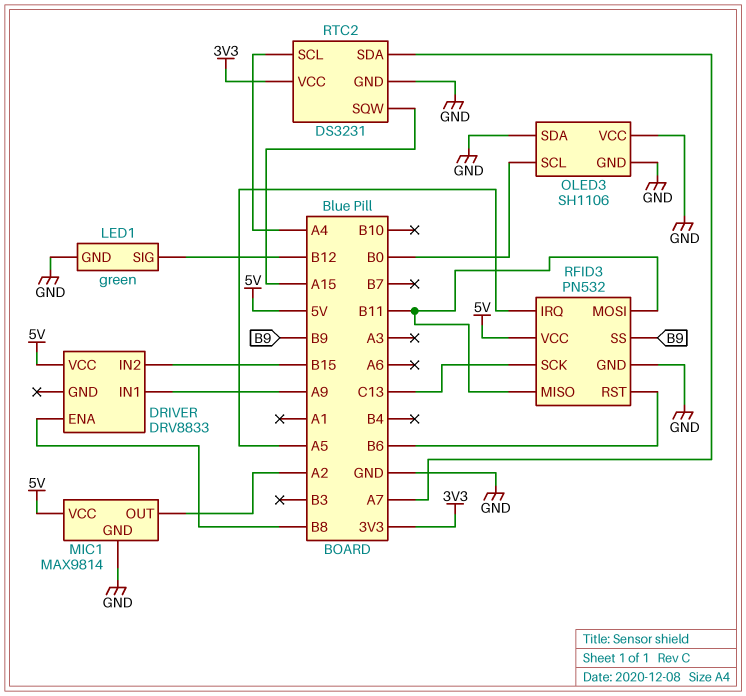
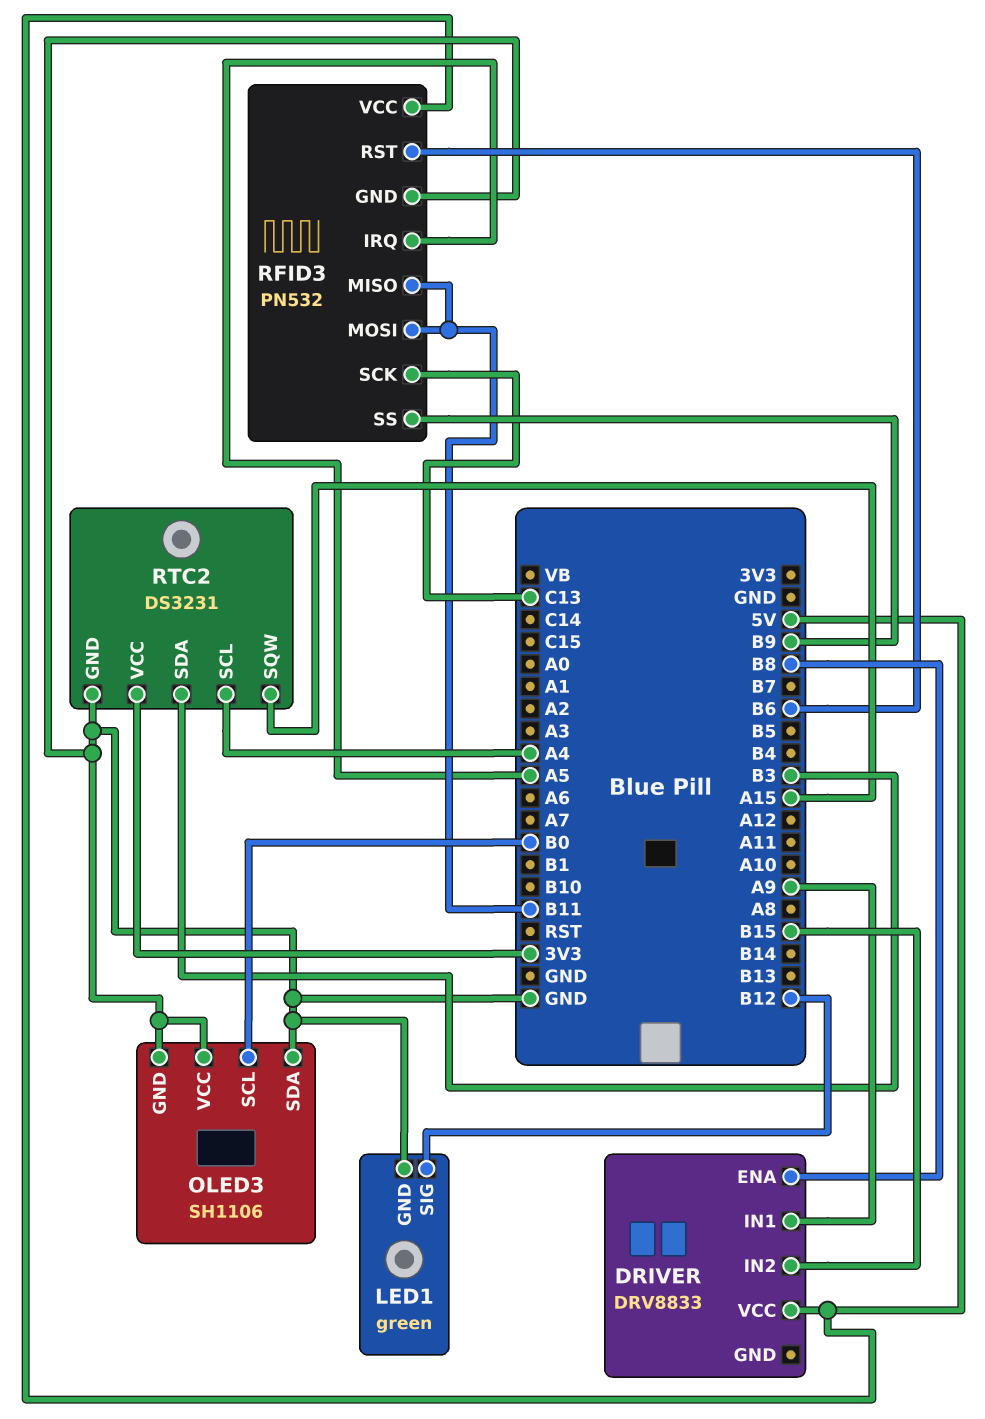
MIC1: MAX9814 -> none
MIC1 pin GND: GND -> none
MIC1 pin OUT: A2 -> none
MIC1 pin VCC: 5V -> none
RTC2 pin SDA: A7 -> B3

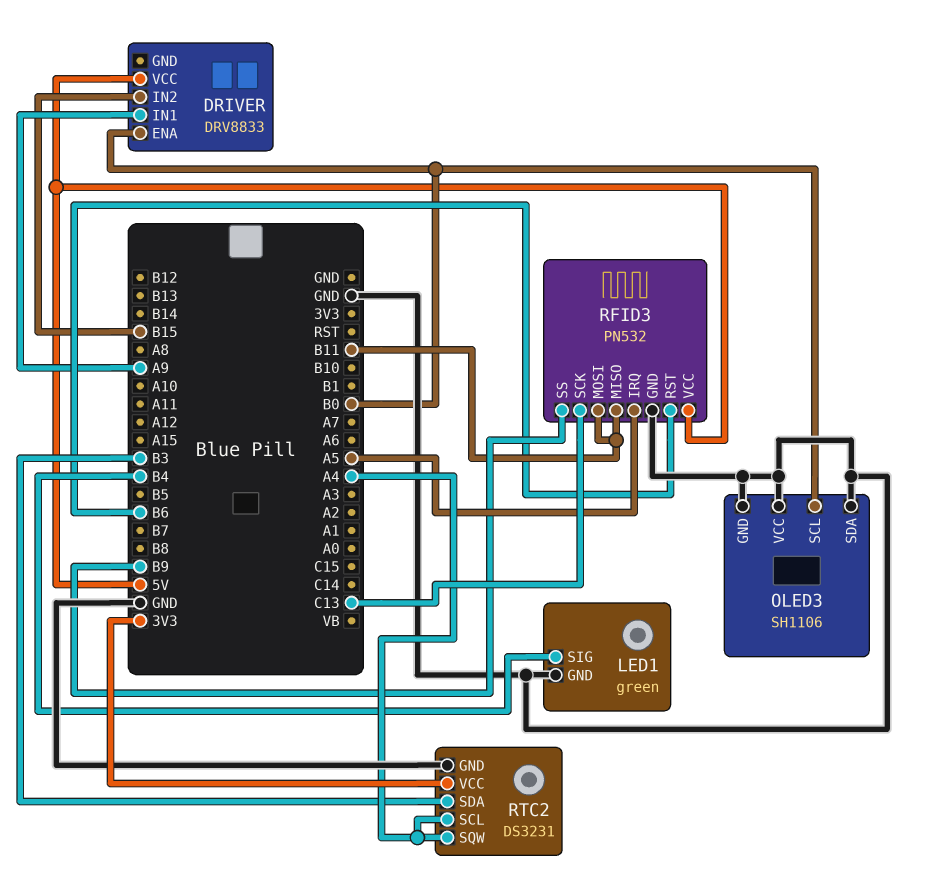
DRIVER pin ENA: B8 -> B0
LED1 pin SIG: B12 -> B4
RTC2 pin SQW: A15 -> A4

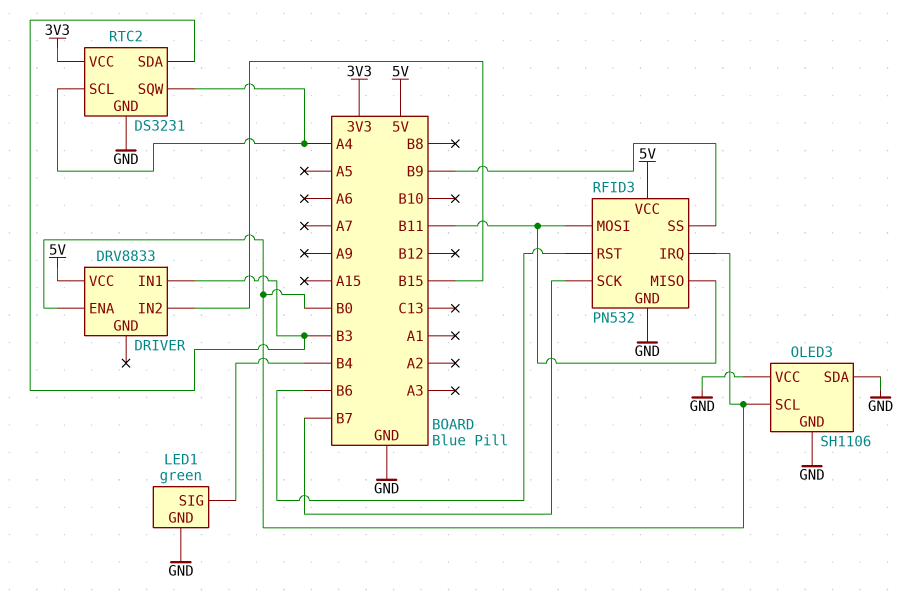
DRIVER pin IN1: A9 -> B3
RFID3 pin IRQ: A5 -> B0
RFID3 pin SCK: C13 -> B7

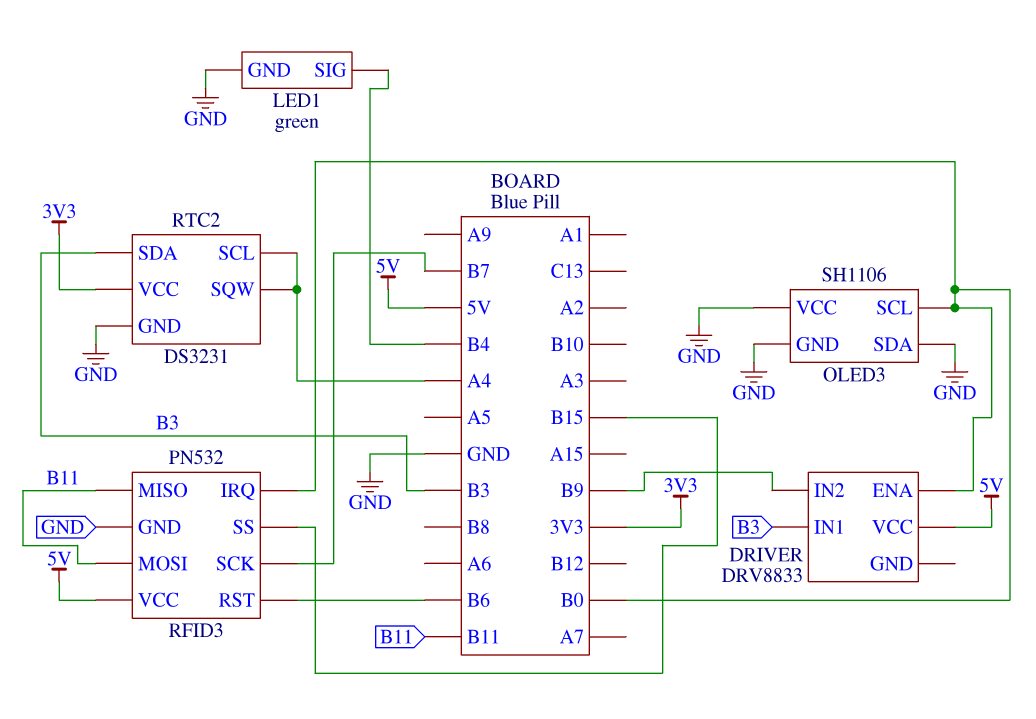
DRIVER pin IN2: B15 -> B9
RFID3 pin SS: B9 -> B15

